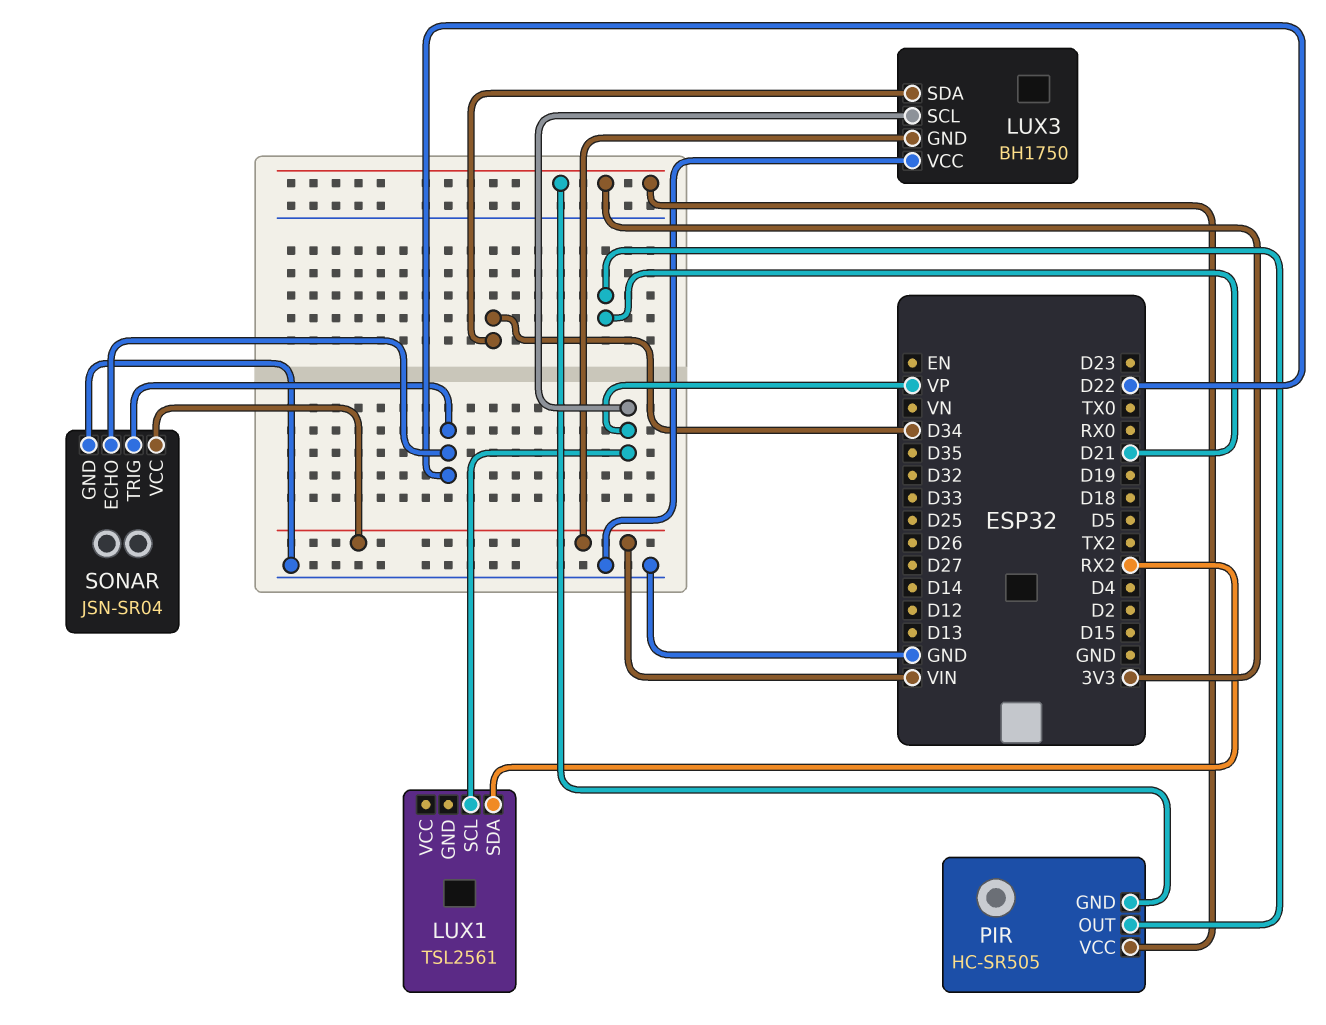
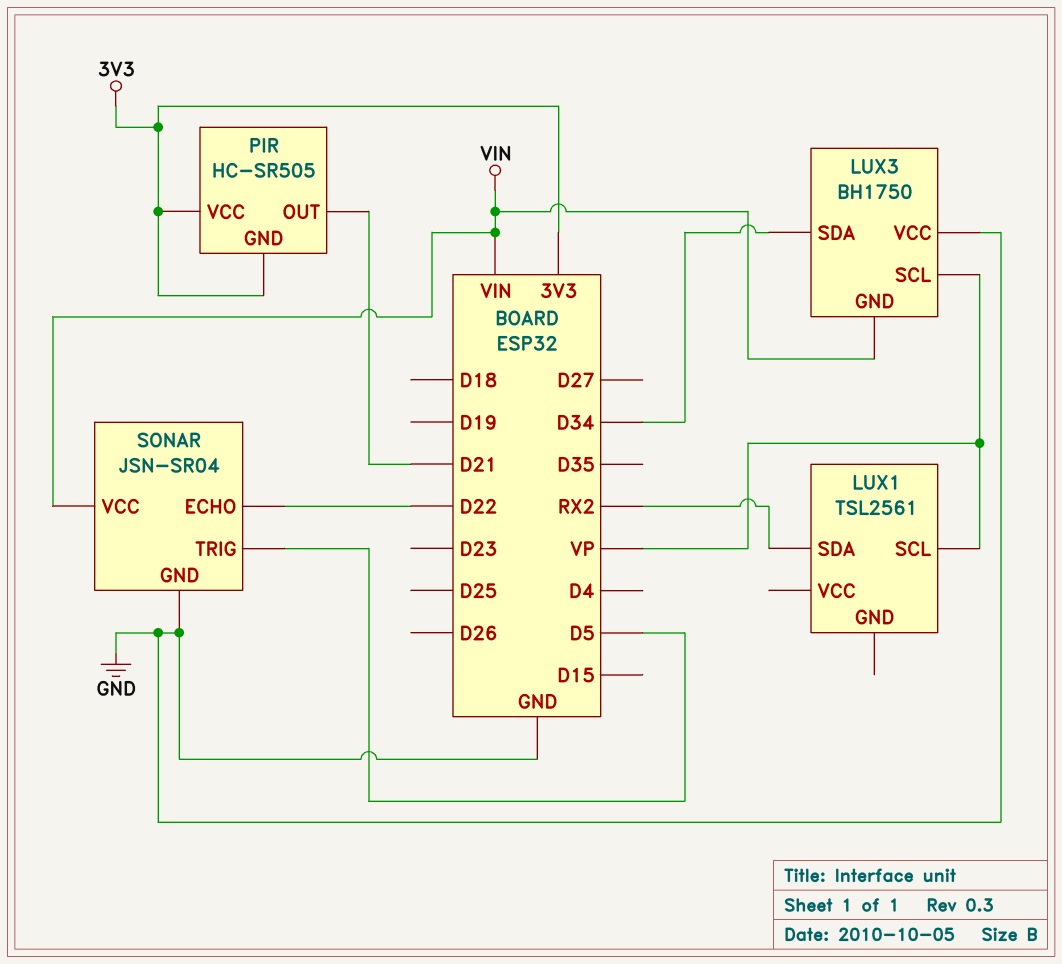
SONAR pin TRIG: D22 -> D5

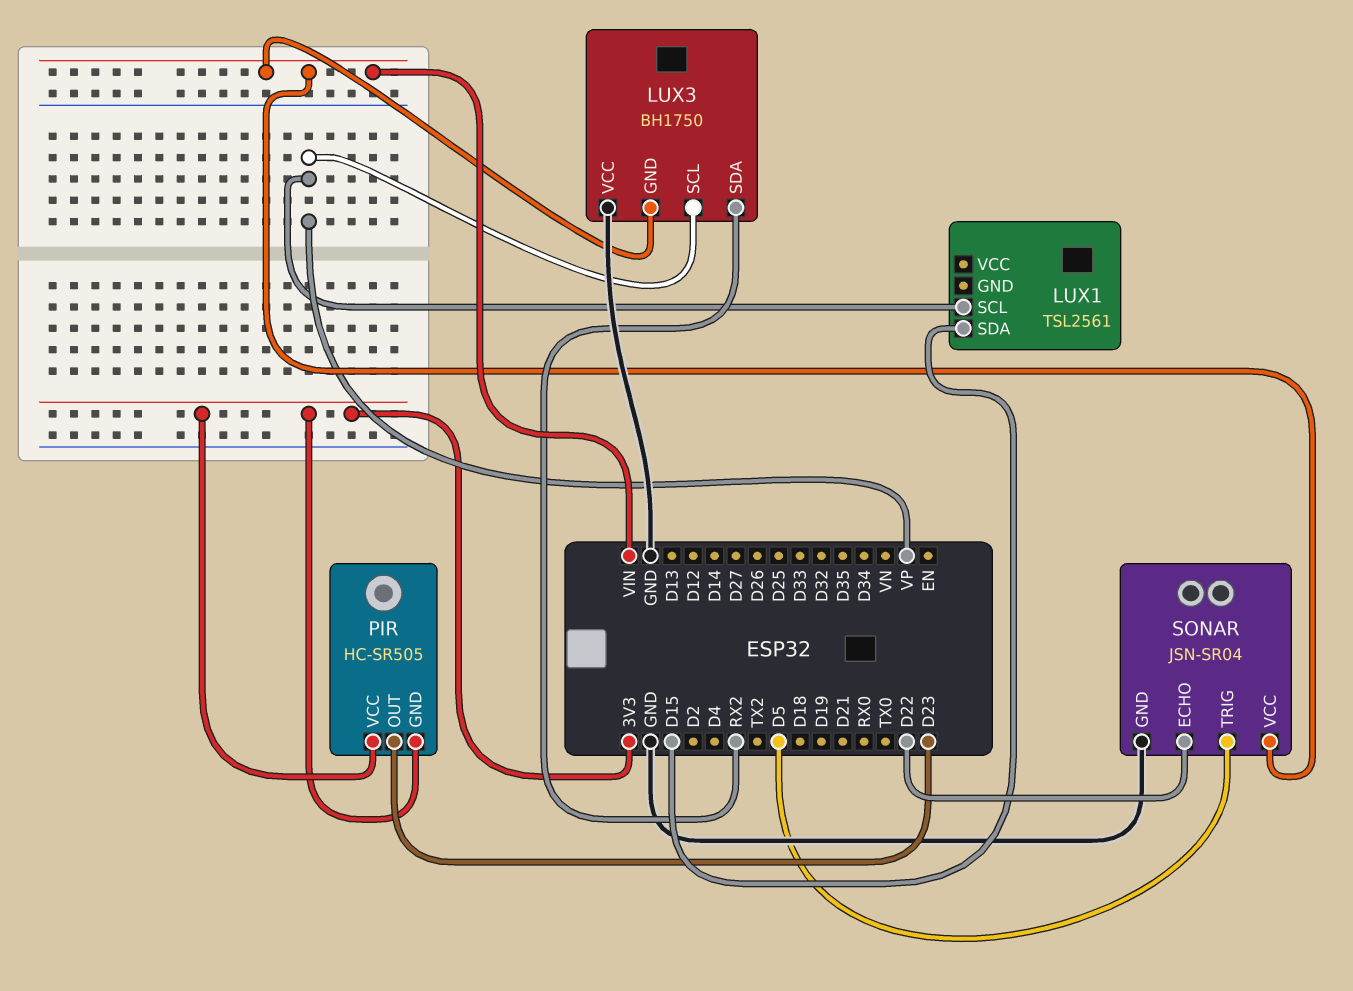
LUX1 pin SDA: RX2 -> D15
LUX3 pin SDA: D34 -> RX2
PIR pin OUT: D21 -> D23

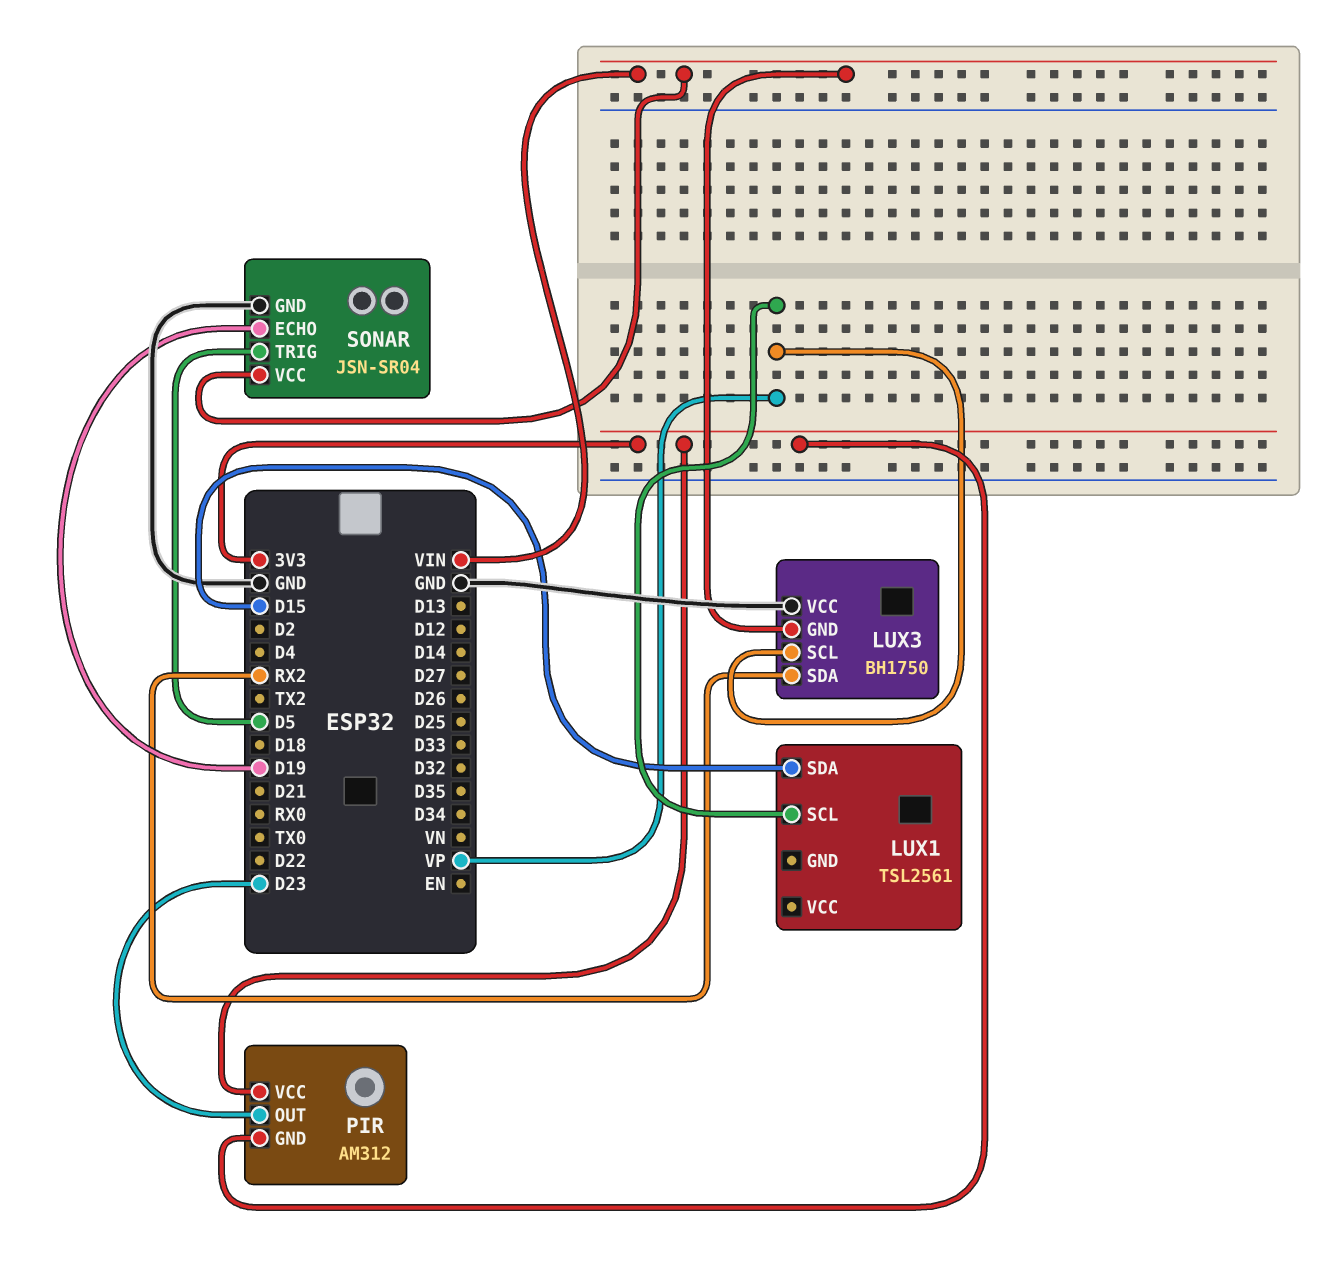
PIR: HC-SR505 -> AM312
SONAR pin ECHO: D22 -> D19

